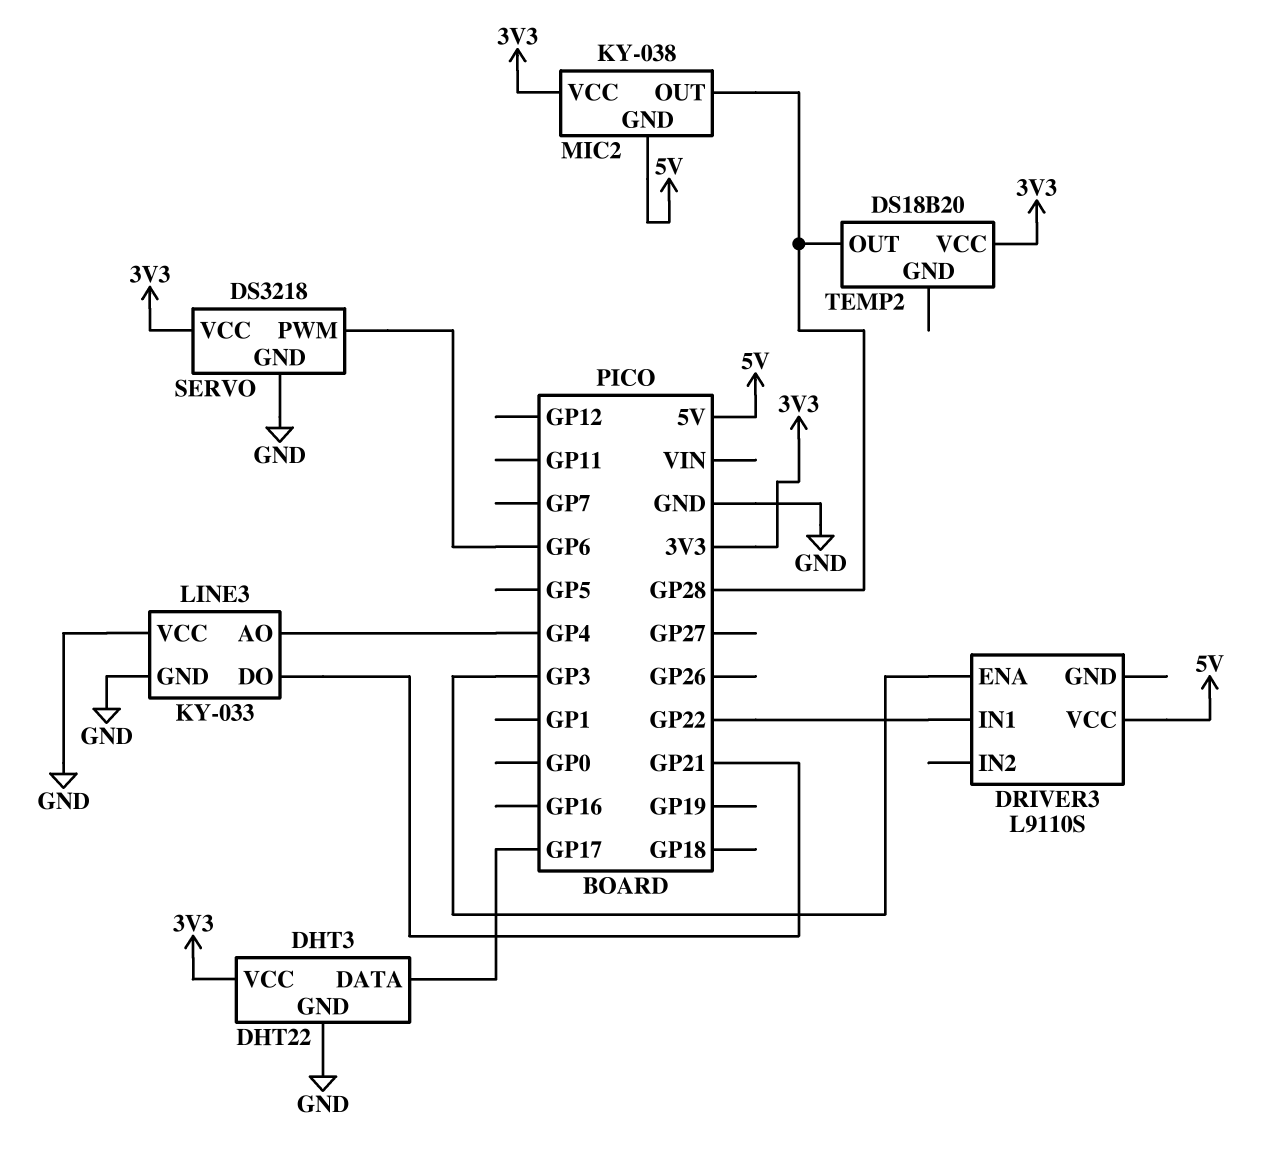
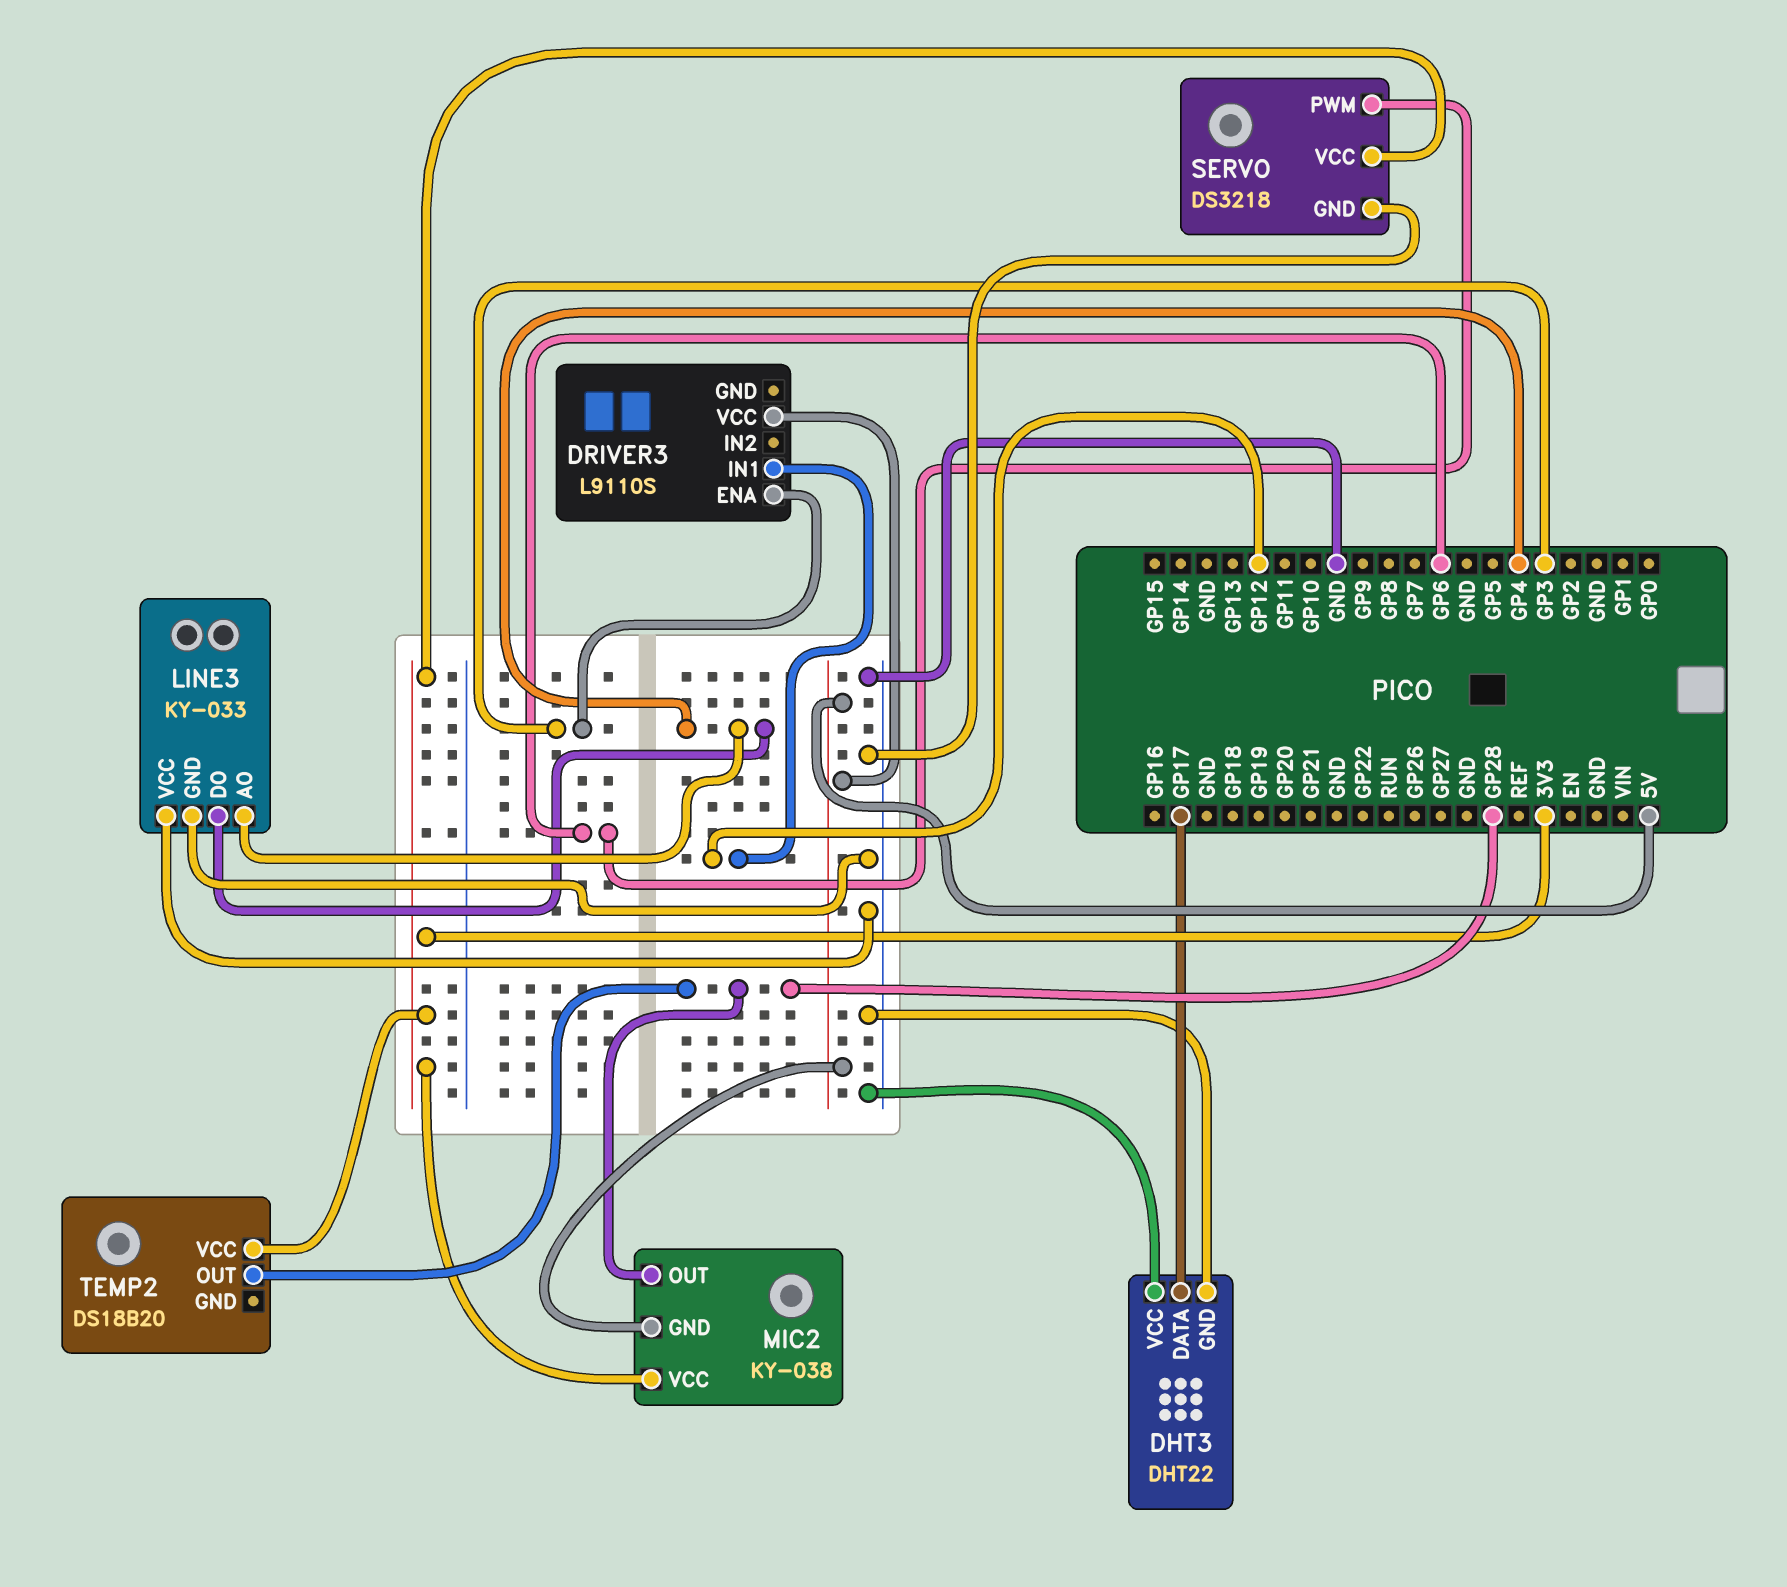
DHT3 pin VCC: 3V3 -> GND
DRIVER3 pin IN1: GP22 -> GP12
LINE3 pin DO: GP21 -> GP4

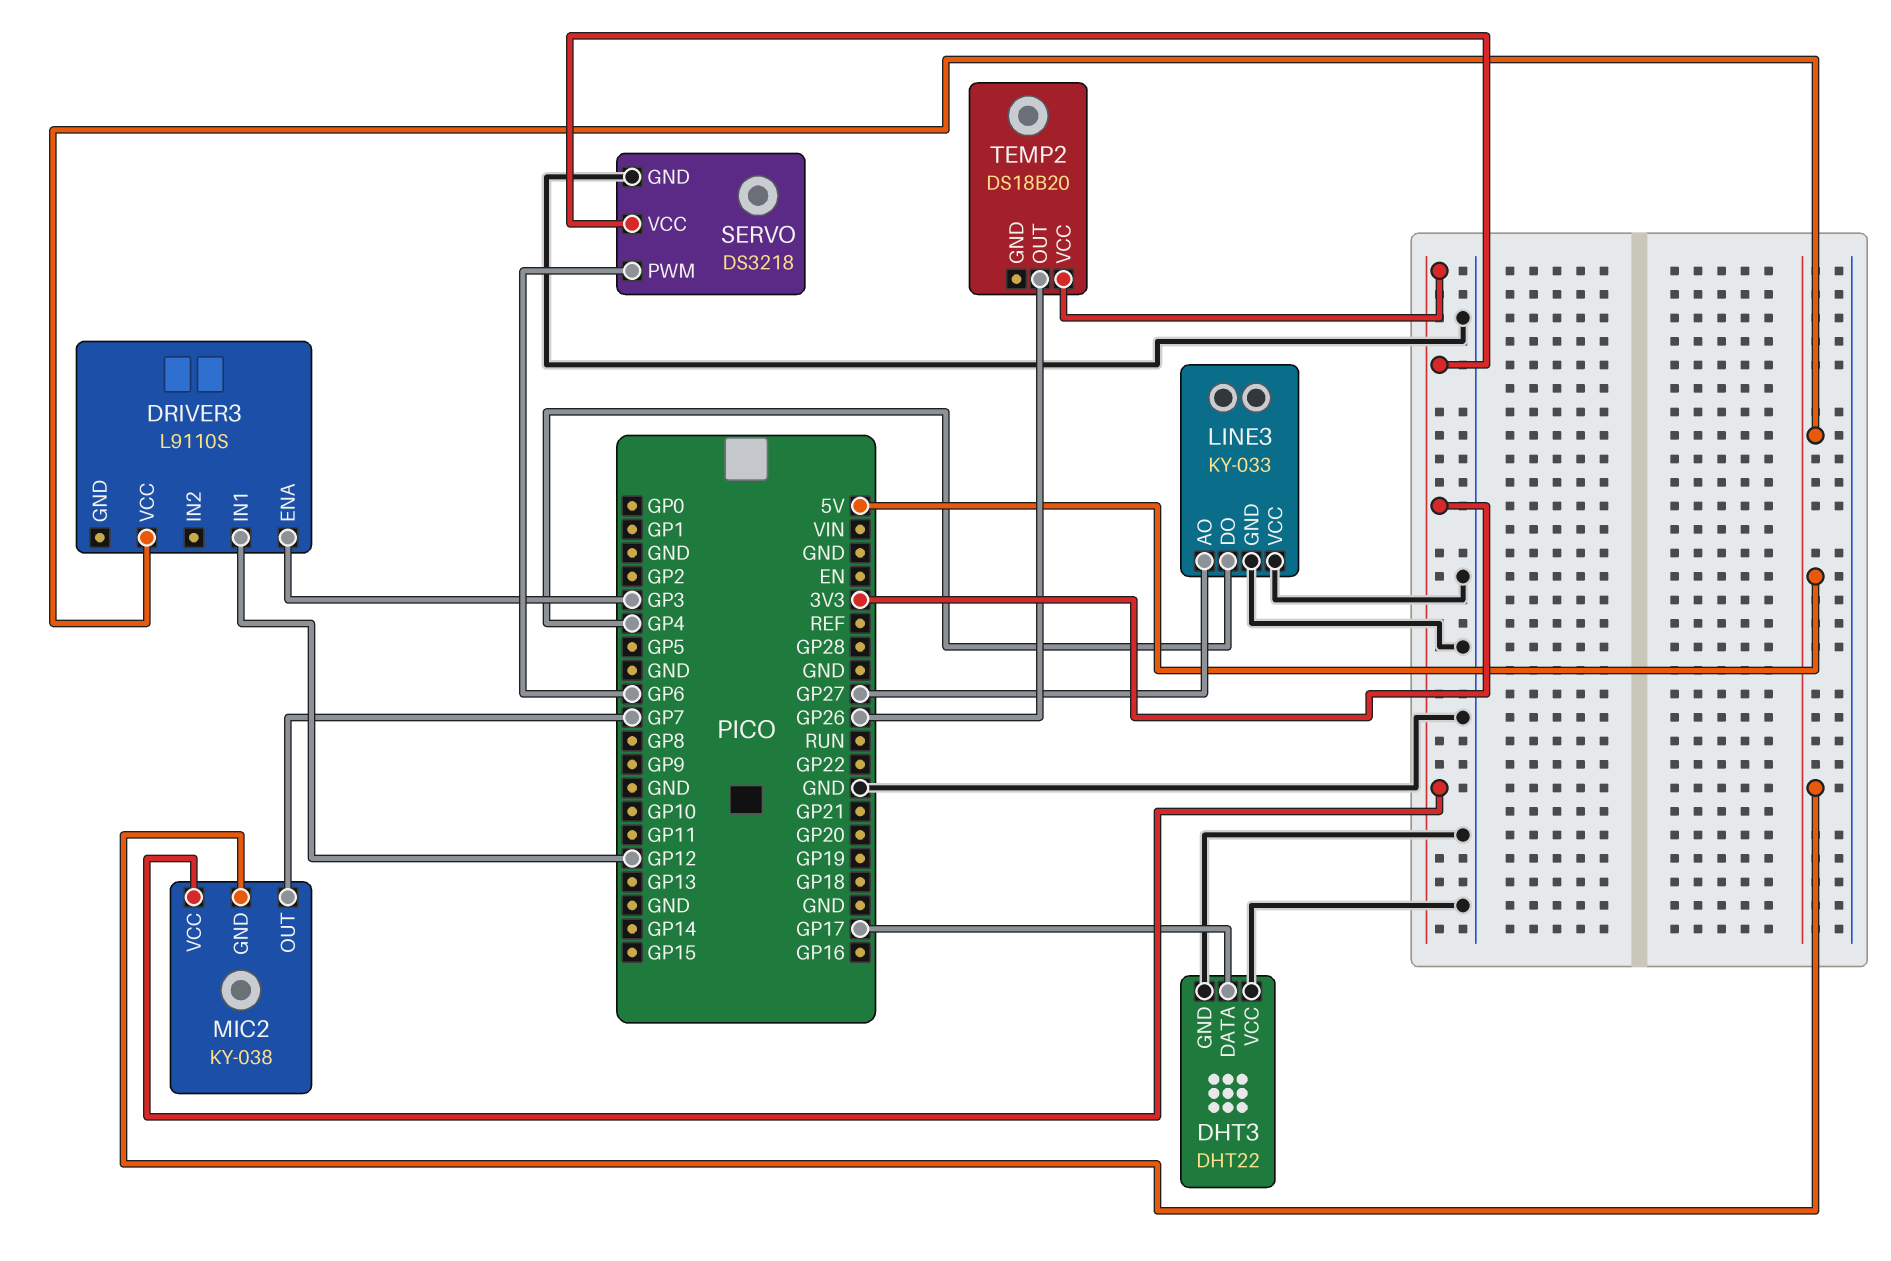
LINE3 pin AO: GP4 -> GP27
MIC2 pin OUT: GP28 -> GP7
TEMP2 pin OUT: GP28 -> GP26

